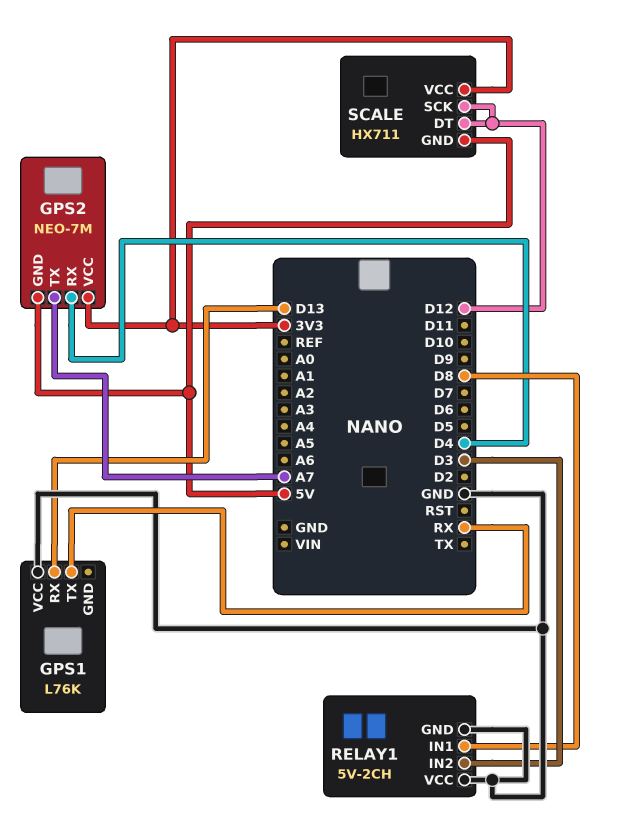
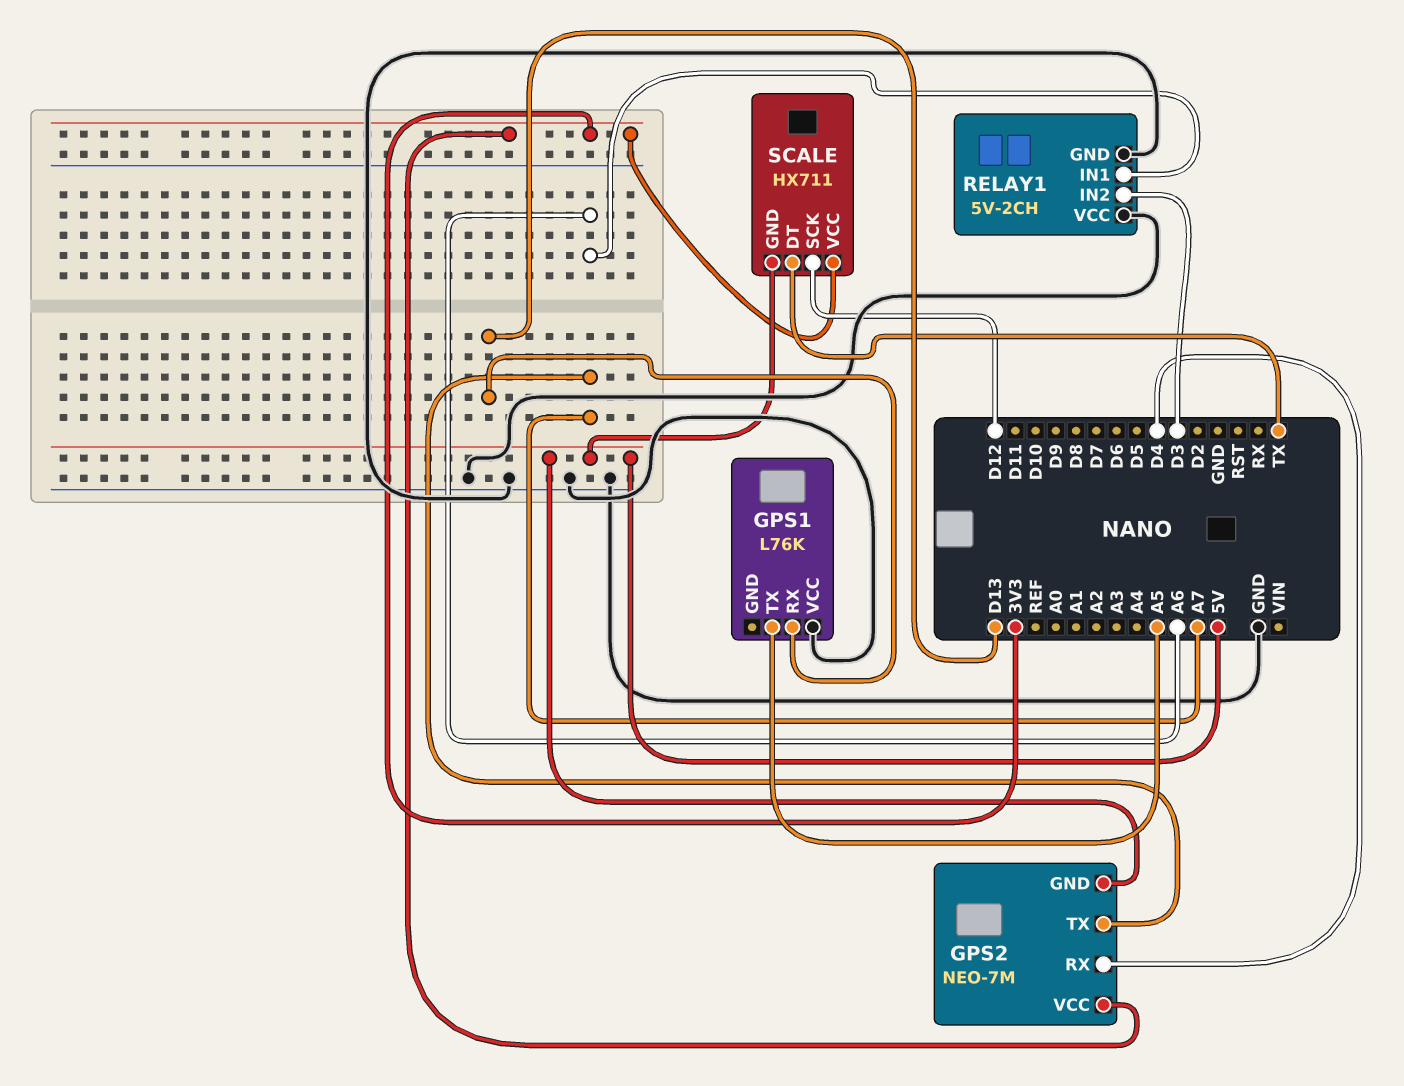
GPS1 pin TX: RX -> A5
RELAY1 pin IN1: D8 -> A6
SCALE pin DT: D12 -> TX

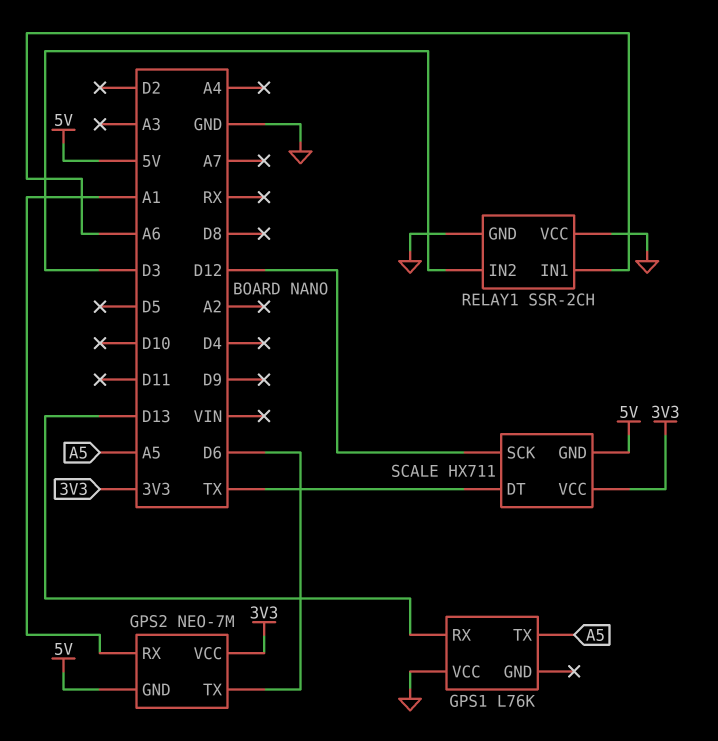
GPS2 pin RX: D4 -> A1
GPS2 pin TX: A7 -> D6
RELAY1: 5V-2CH -> SSR-2CH

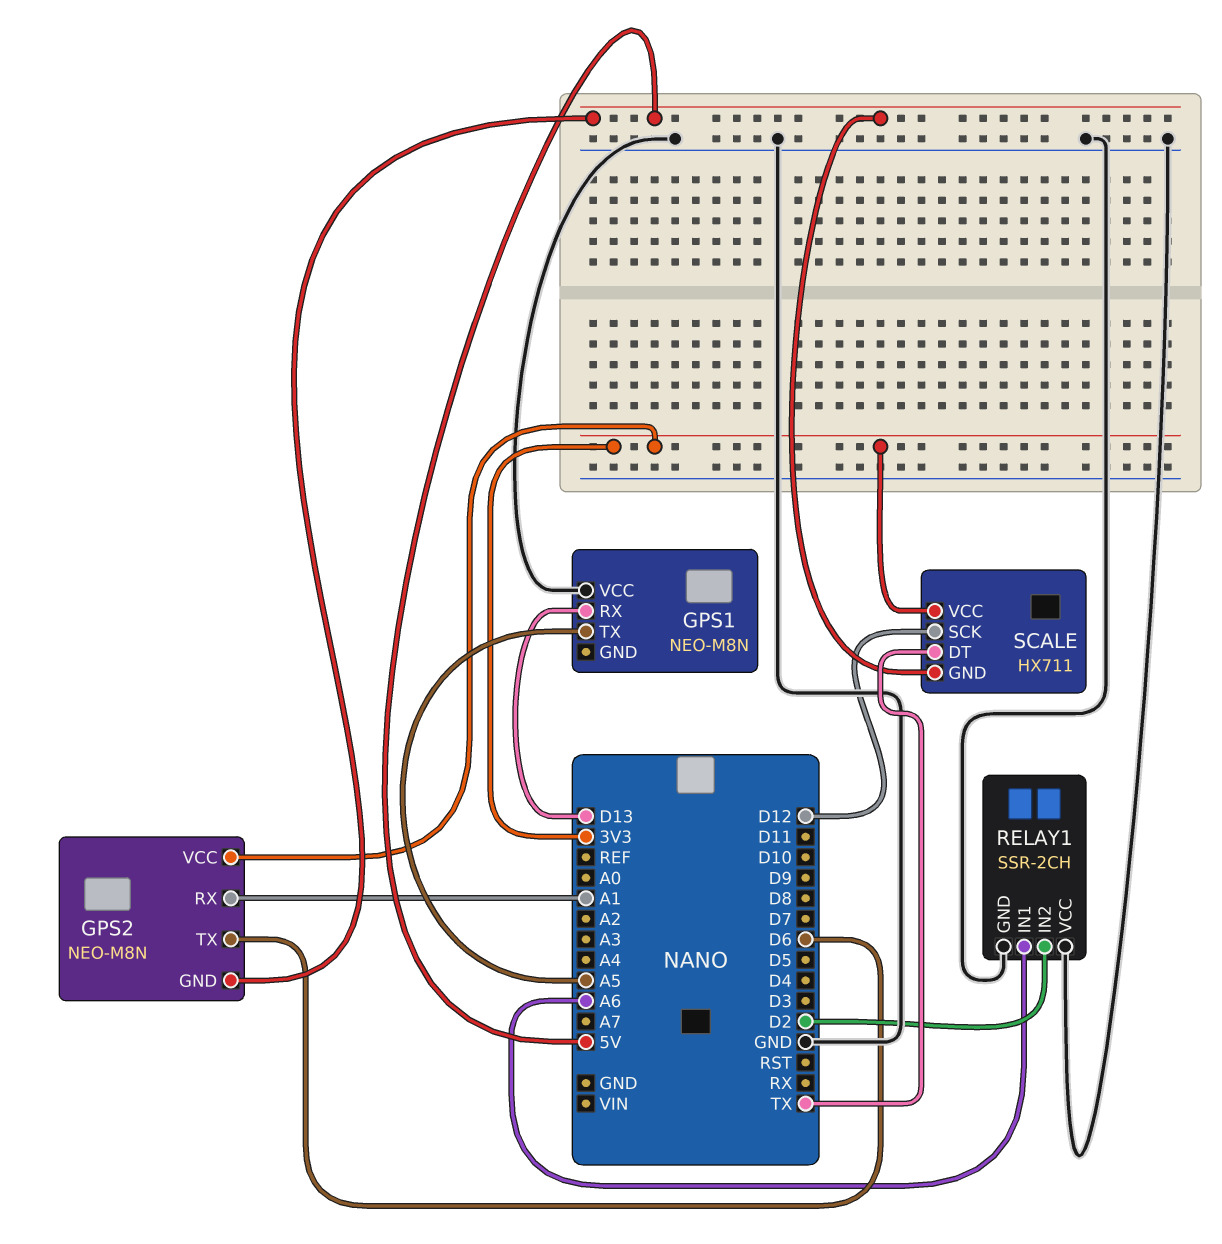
GPS1: L76K -> NEO-M8N
GPS2: NEO-7M -> NEO-M8N
RELAY1 pin IN2: D3 -> D2

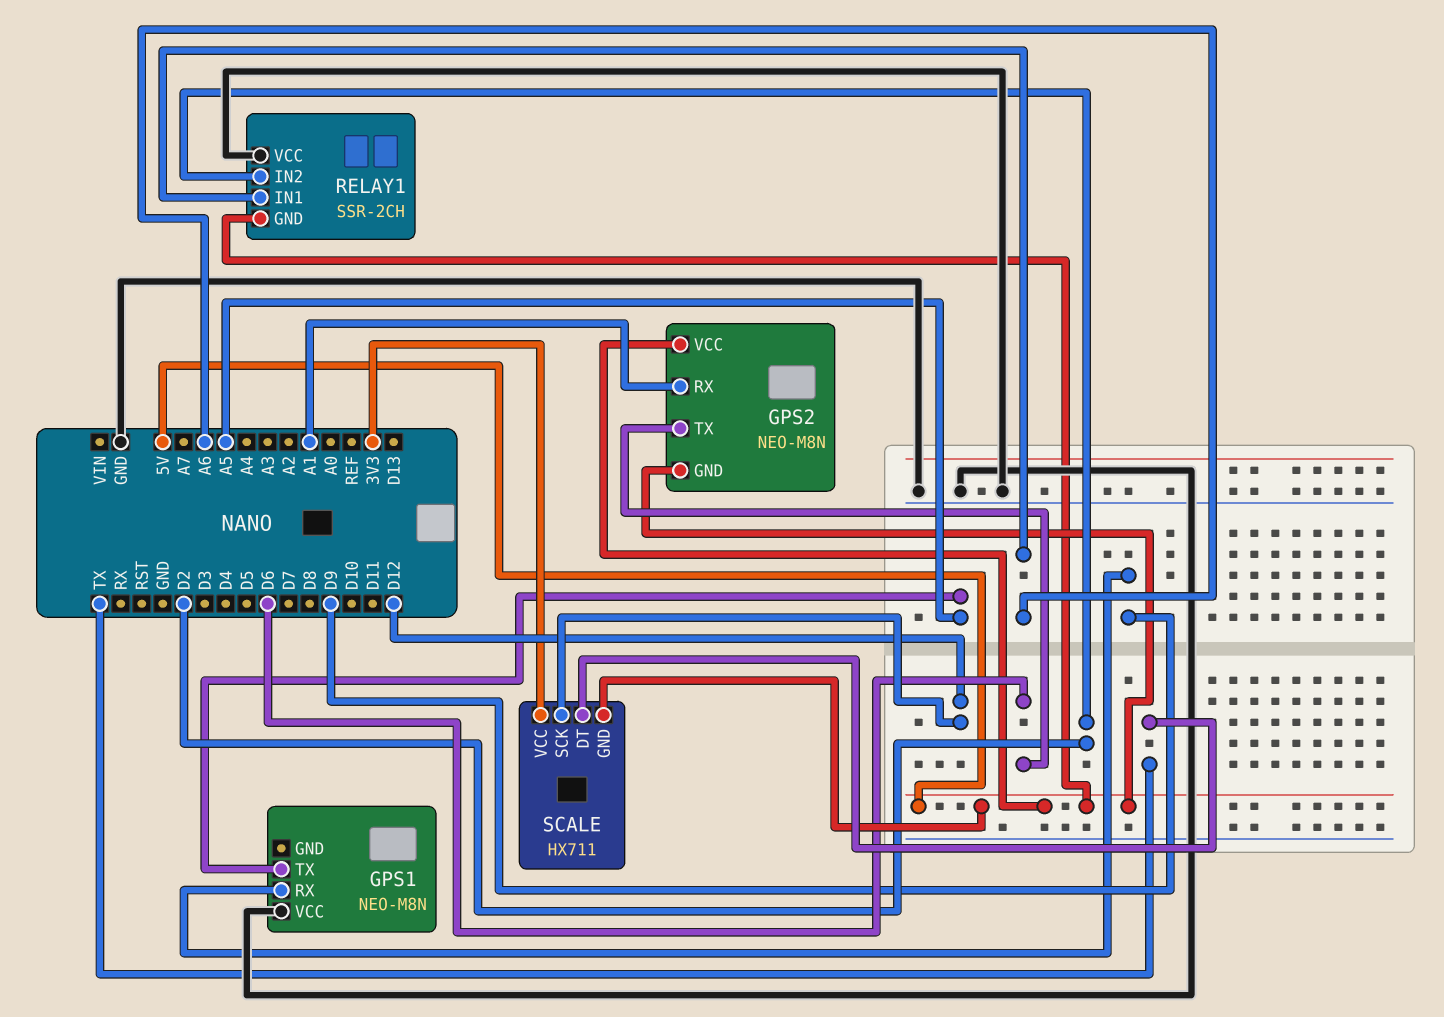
GPS1 pin RX: D13 -> D9
GPS2 pin VCC: 3V3 -> 5V
RELAY1 pin GND: GND -> 5V

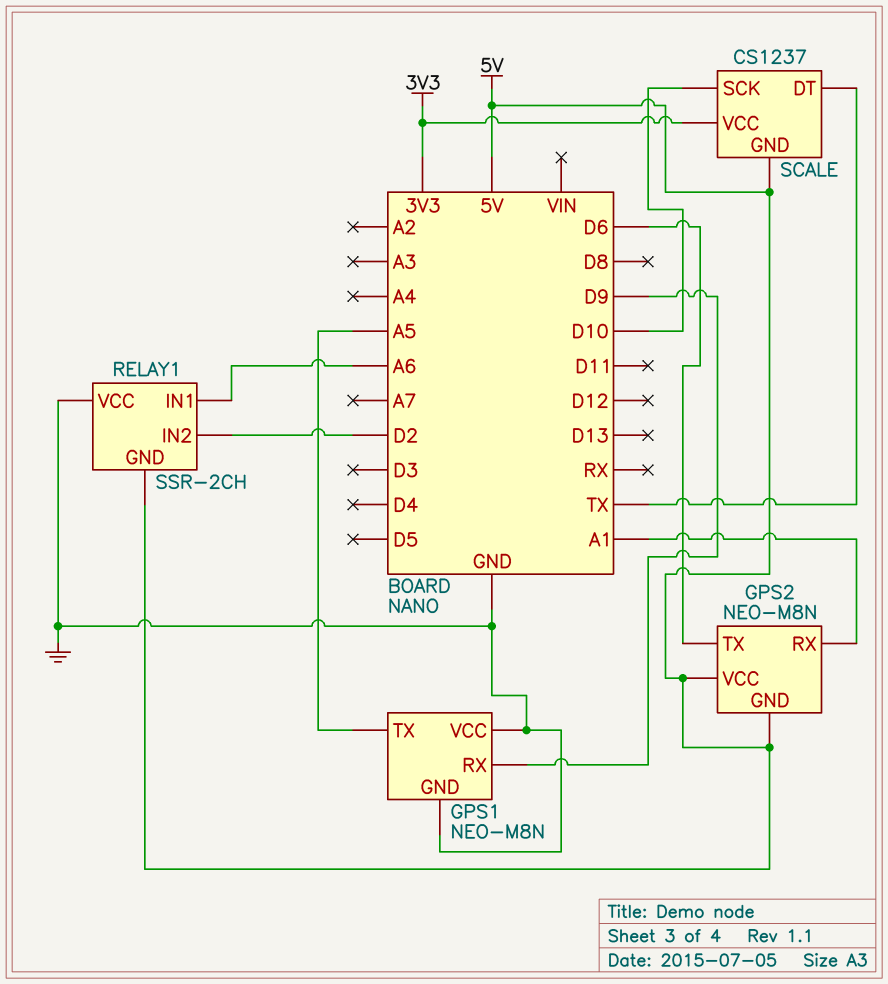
GPS1 pin GND: none -> GND
SCALE: HX711 -> CS1237
SCALE pin SCK: D12 -> D10

